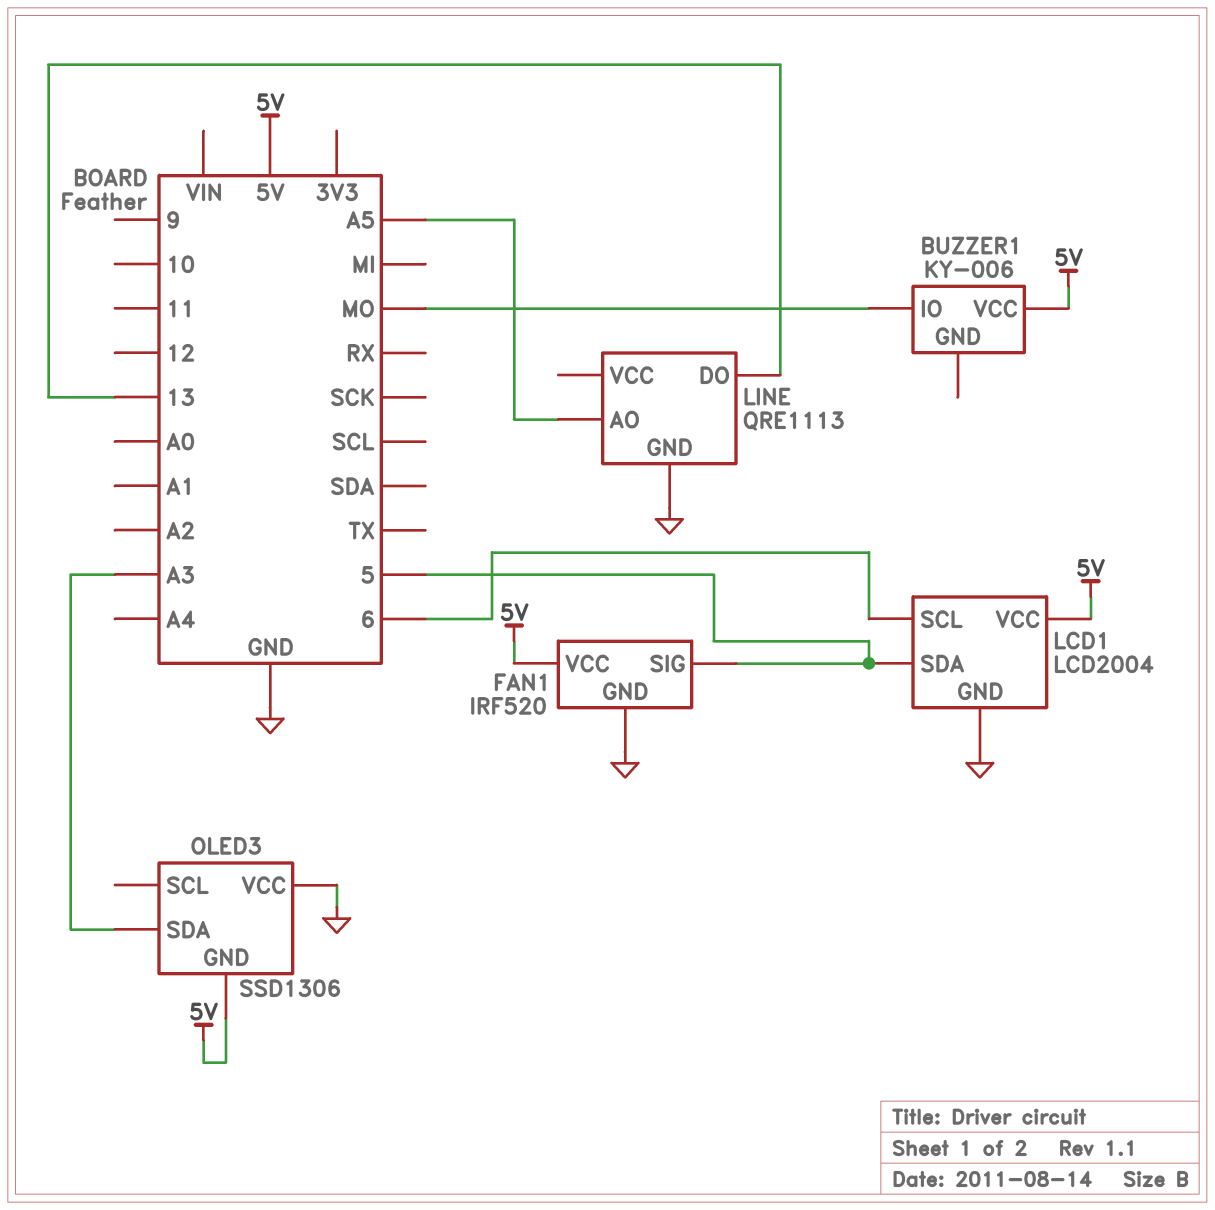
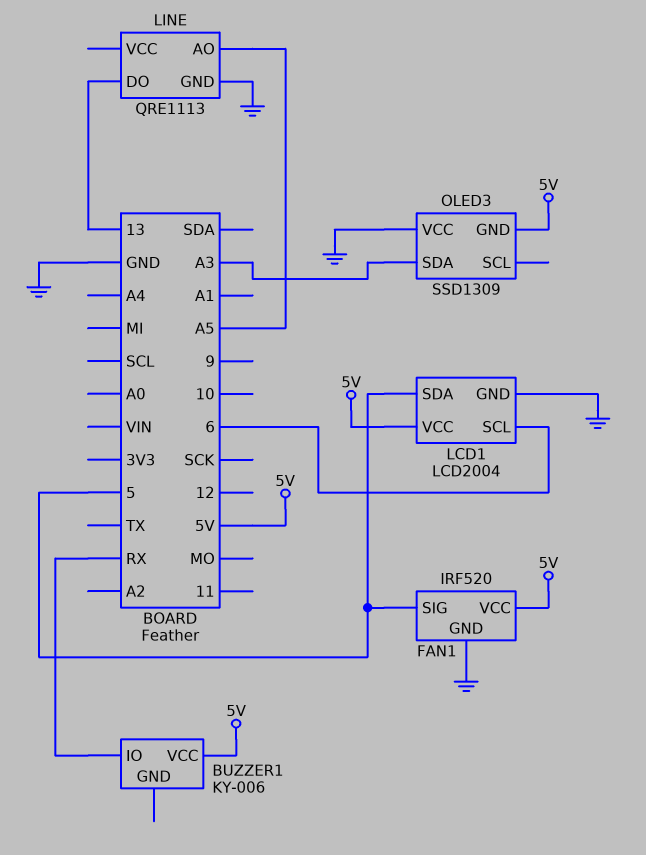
BUZZER1 pin IO: MO -> RX
OLED3: SSD1306 -> SSD1309

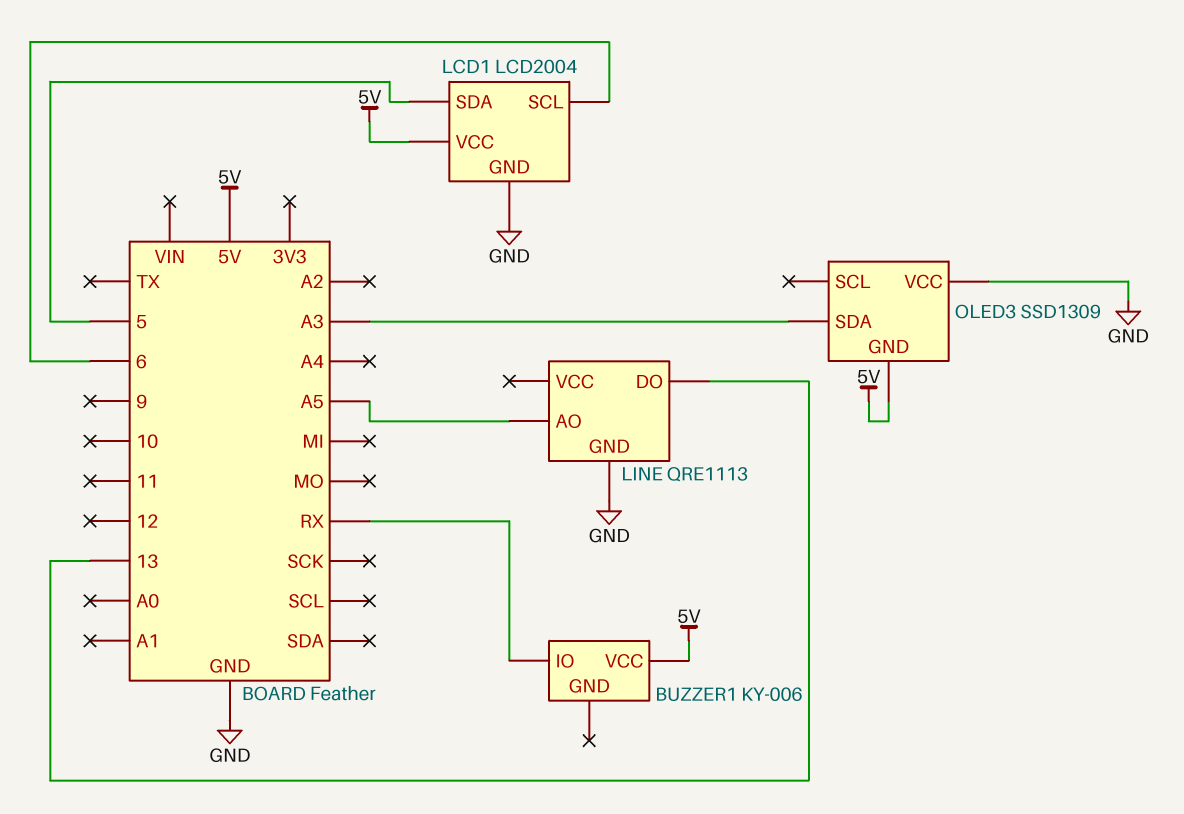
FAN1: IRF520 -> none
FAN1 pin GND: GND -> none
FAN1 pin SIG: 5 -> none
FAN1 pin VCC: 5V -> none

